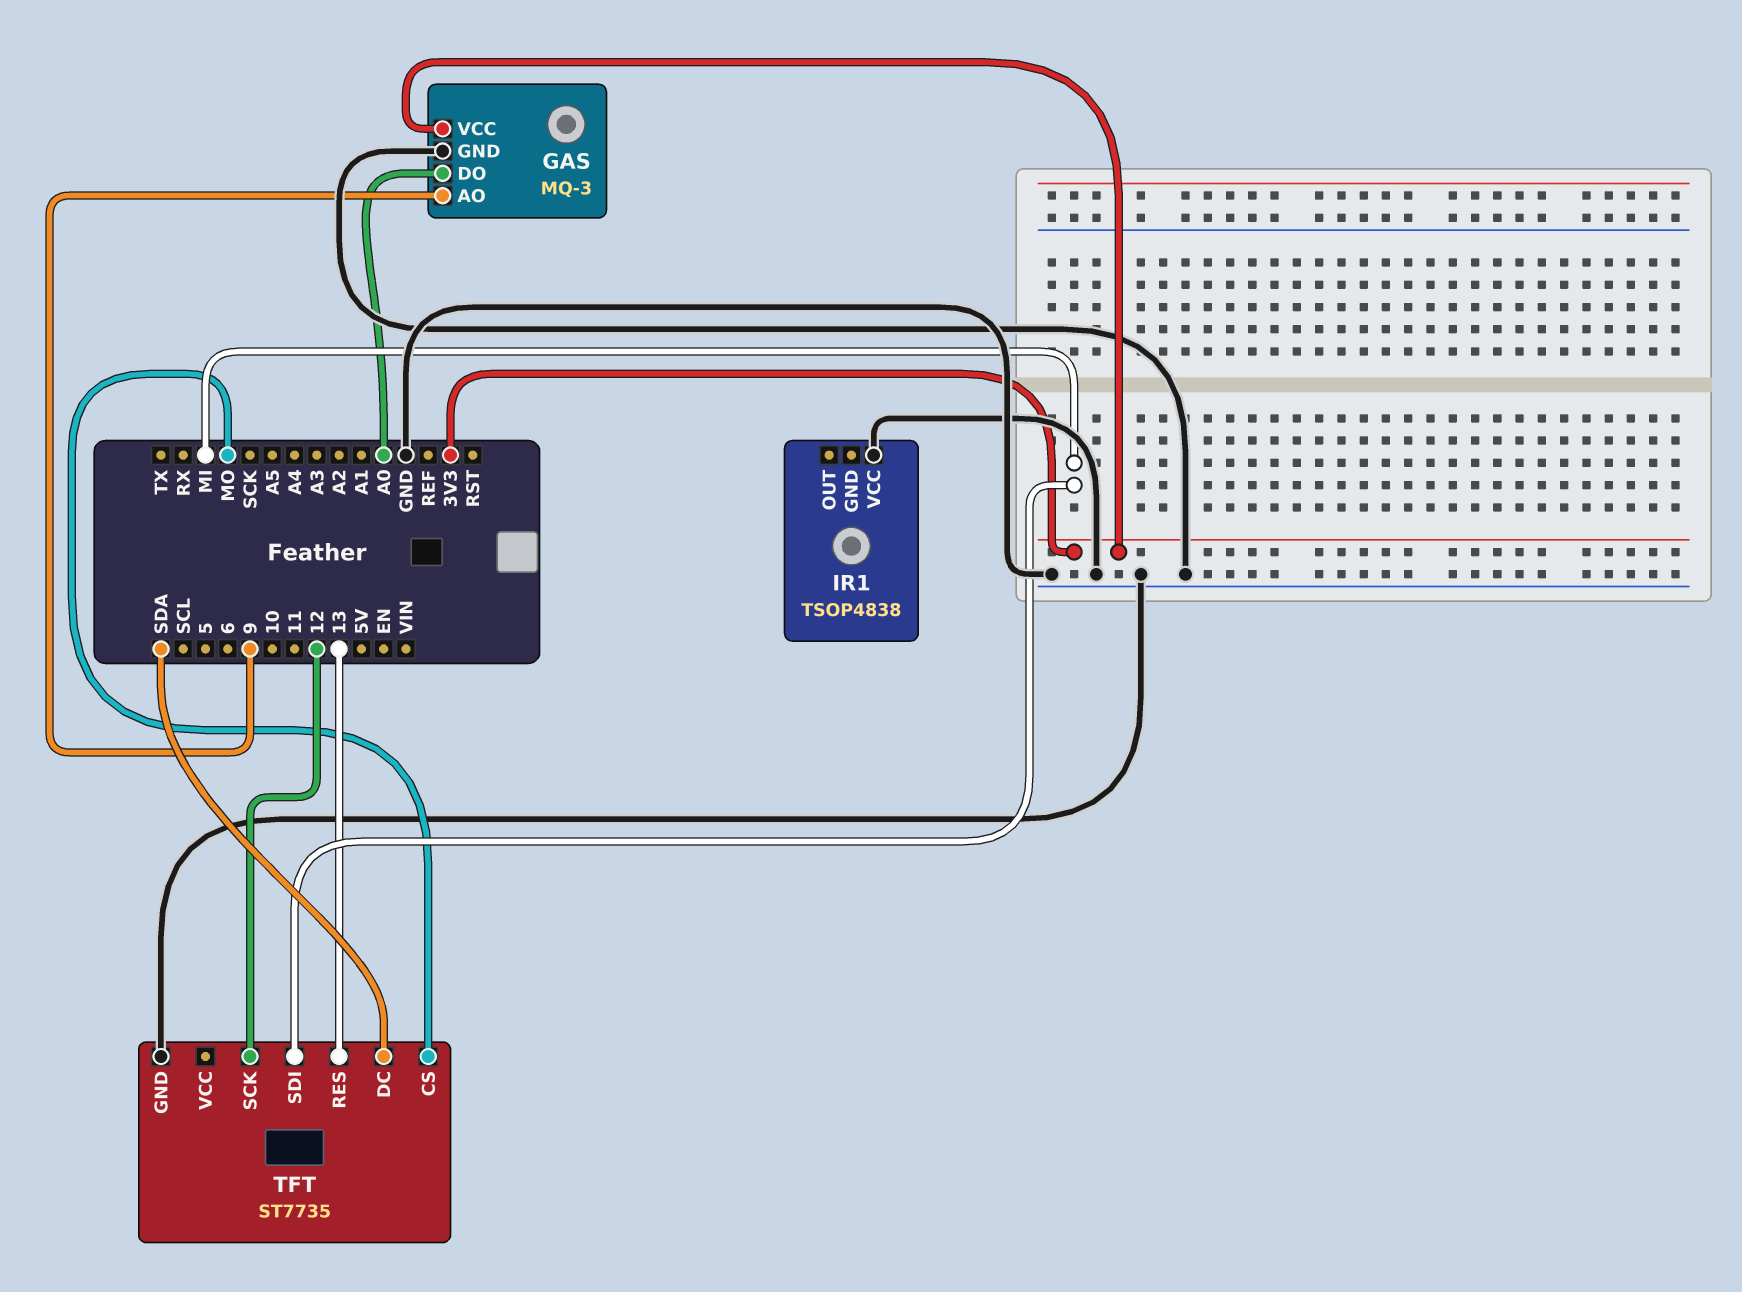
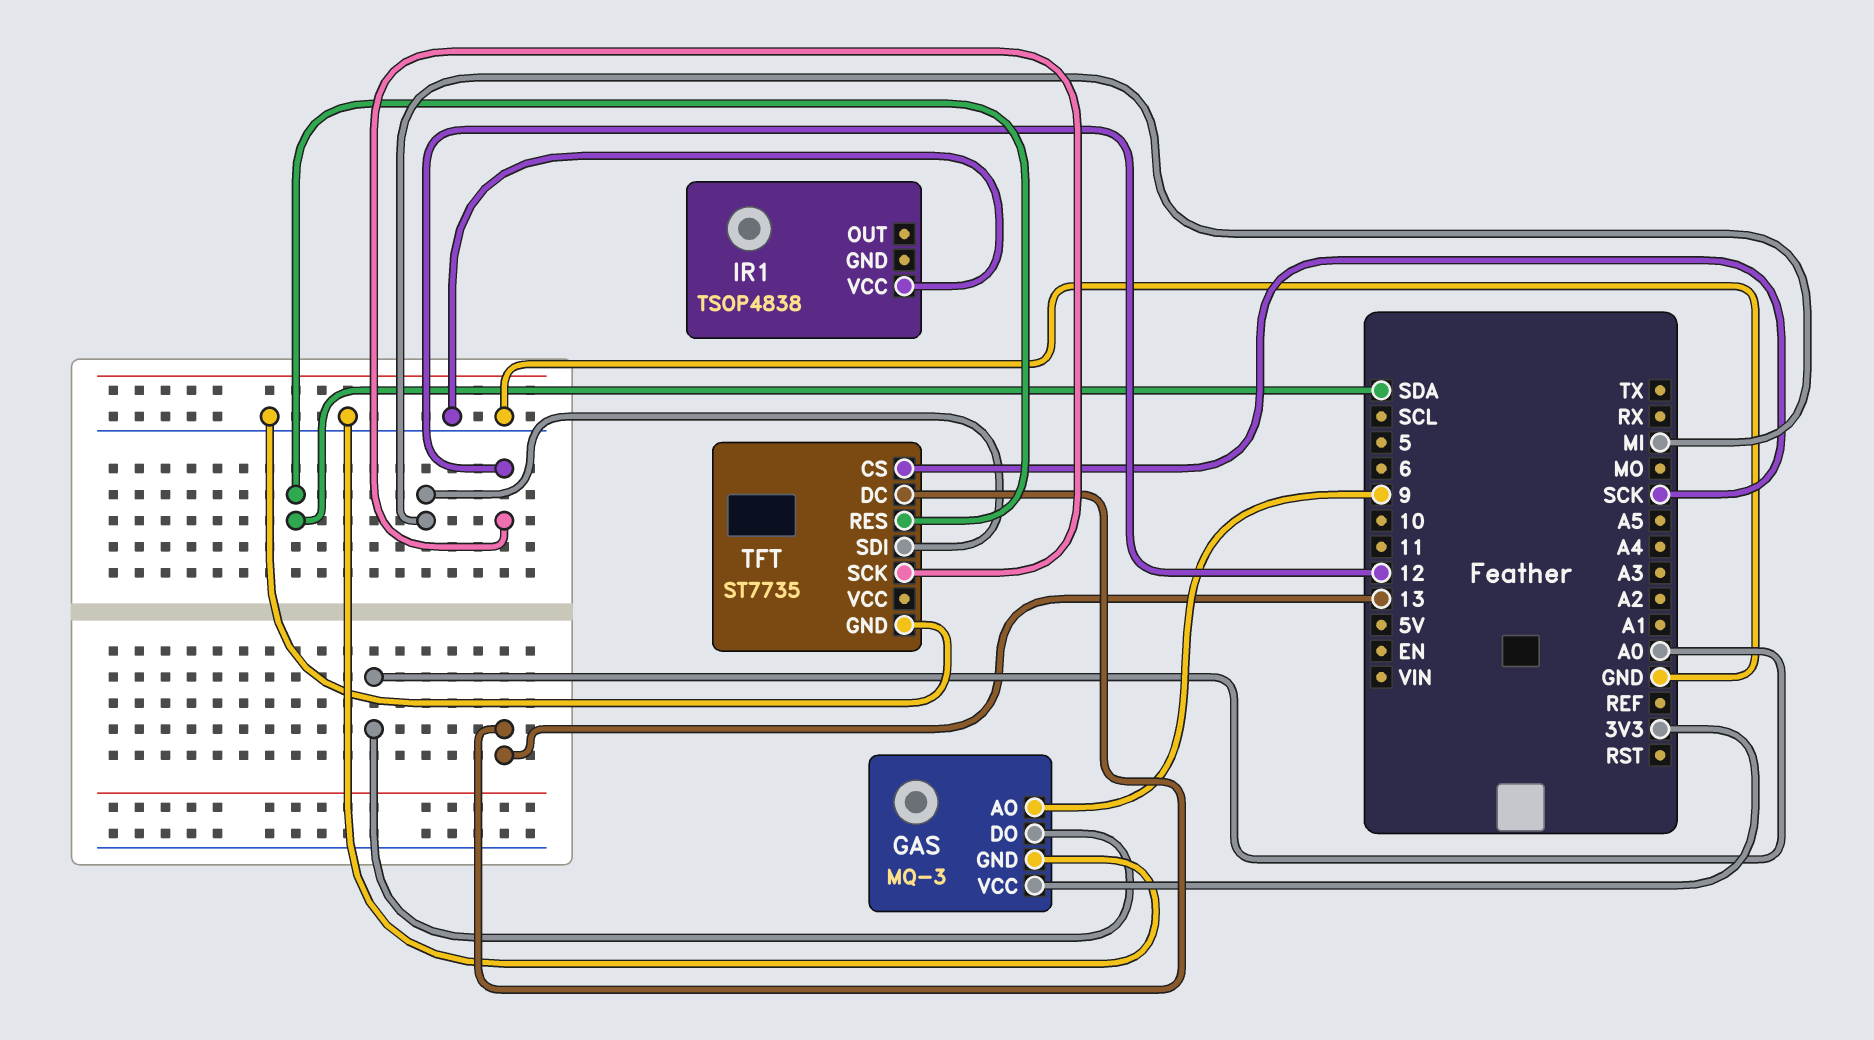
TFT pin CS: MO -> SCK
TFT pin DC: SDA -> 13
TFT pin RES: 13 -> SDA

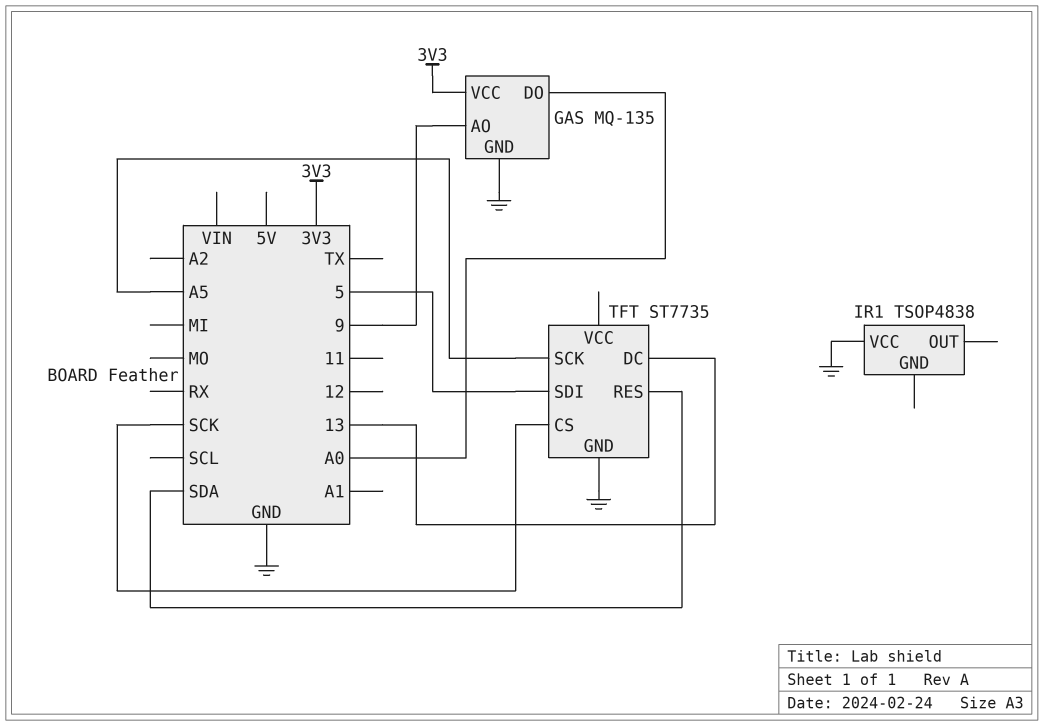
GAS: MQ-3 -> MQ-135
TFT pin SCK: 12 -> A5
TFT pin SDI: MI -> 5

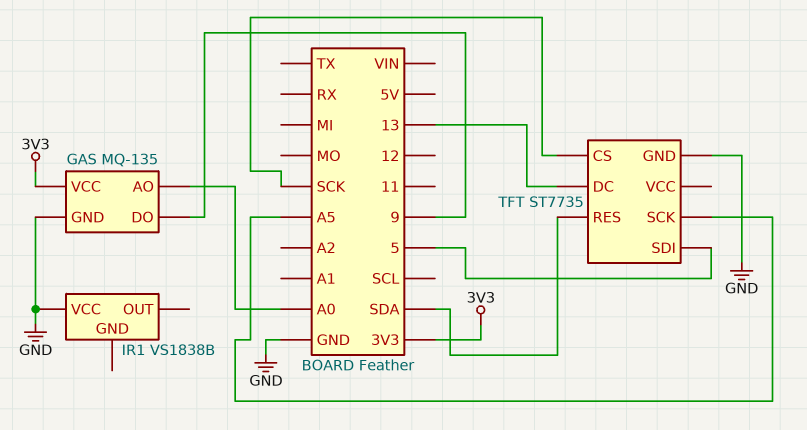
GAS pin AO: 9 -> A0
GAS pin DO: A0 -> 9
IR1: TSOP4838 -> VS1838B

